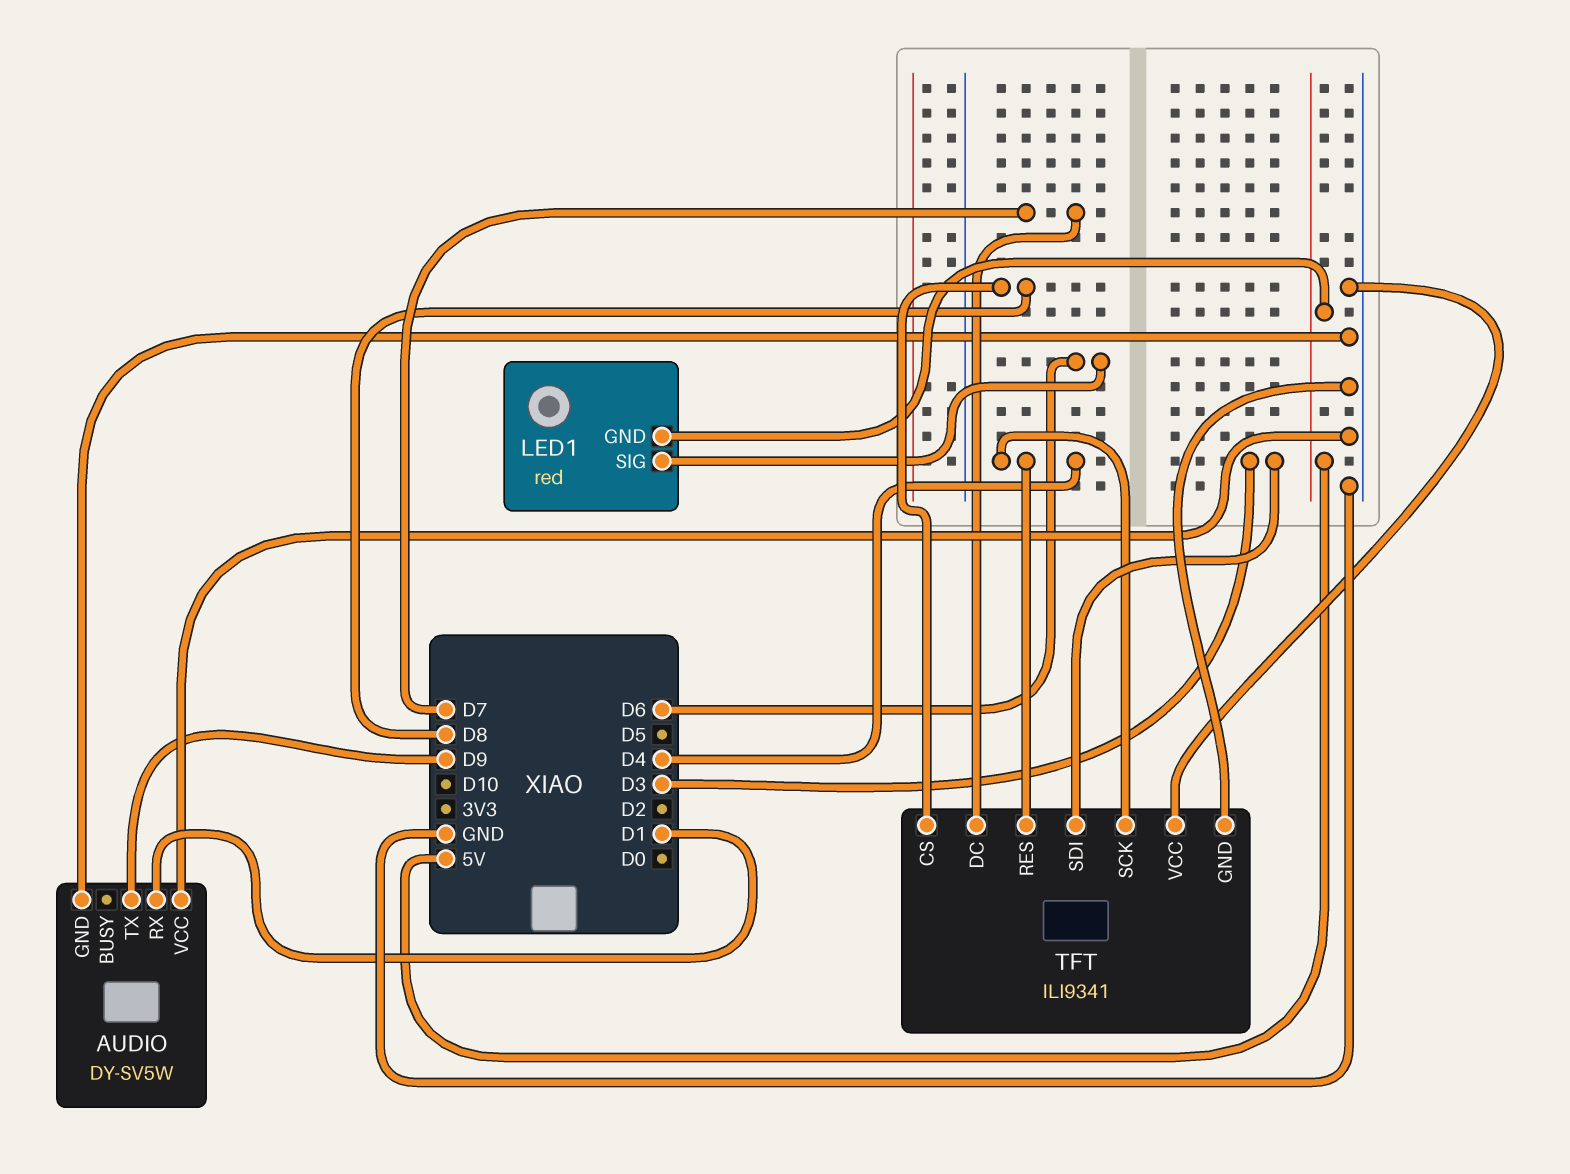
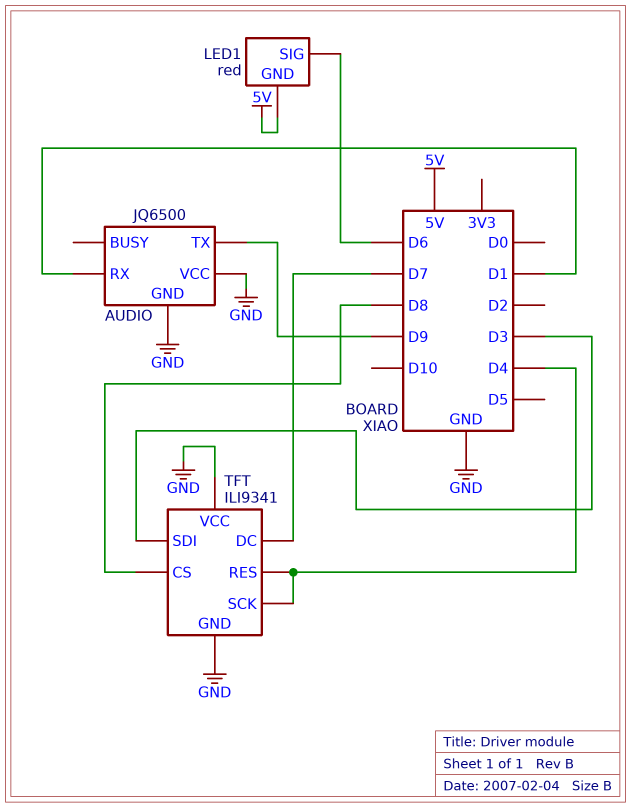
AUDIO: DY-SV5W -> JQ6500

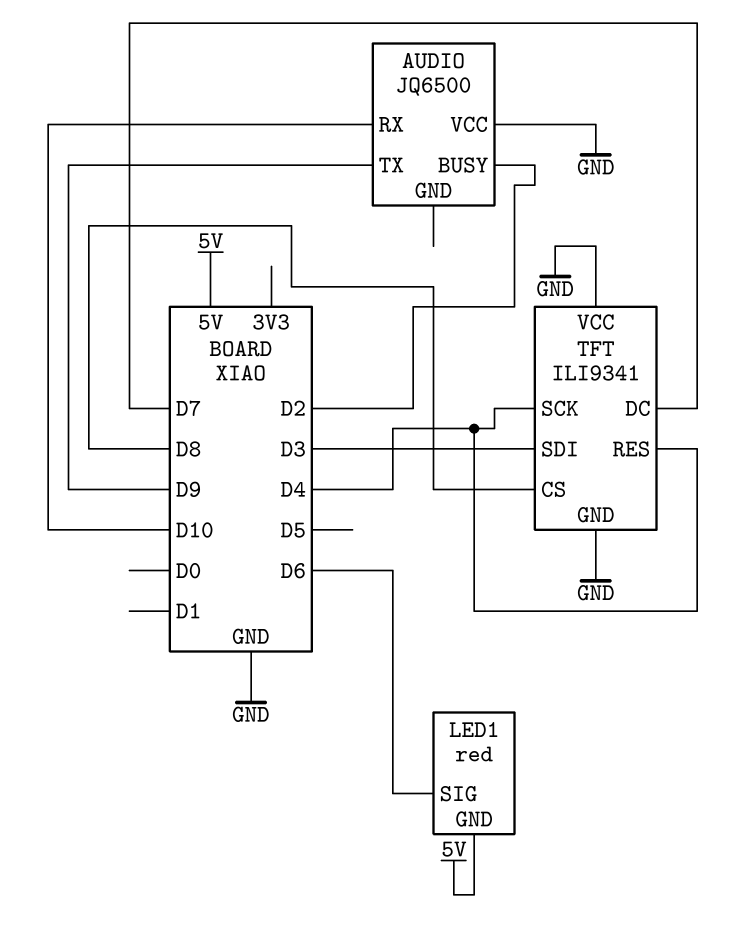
AUDIO pin BUSY: none -> D2
AUDIO pin GND: GND -> none
AUDIO pin RX: D1 -> D10

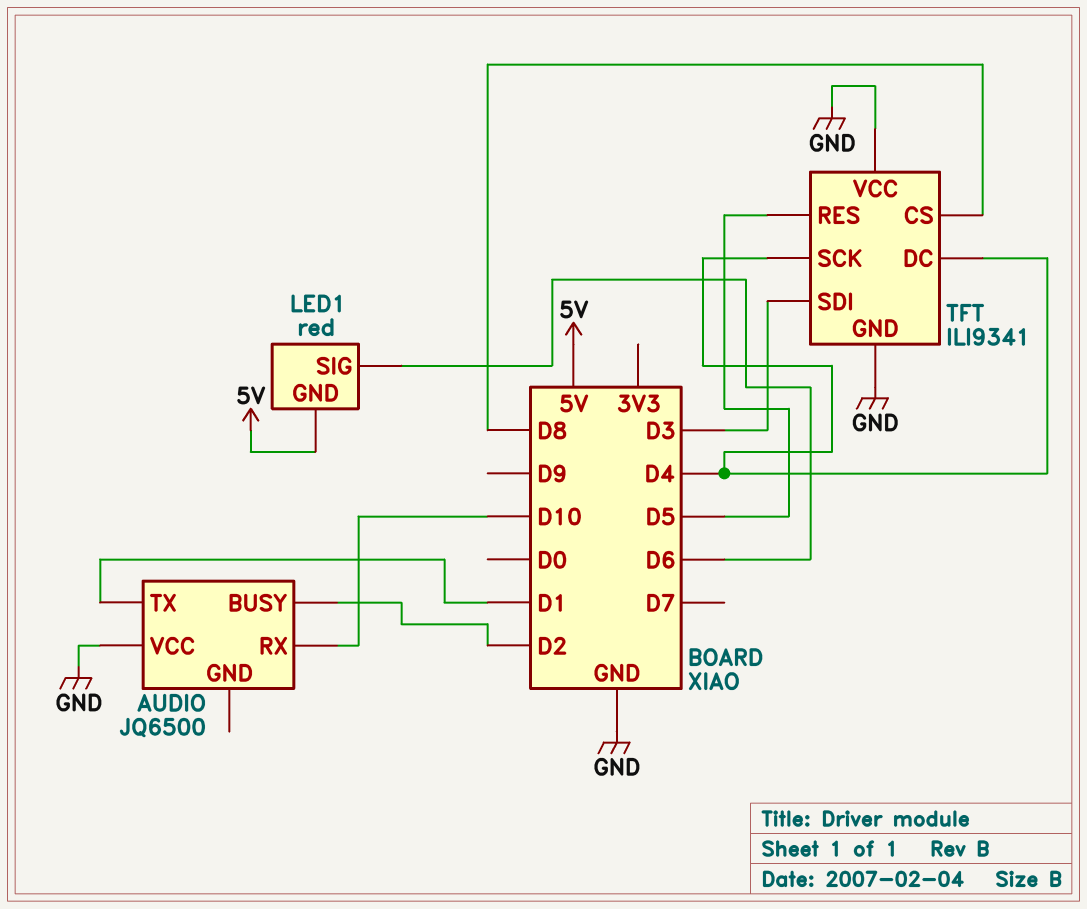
AUDIO pin TX: D9 -> D1
TFT pin DC: D7 -> D4
TFT pin RES: D4 -> D5

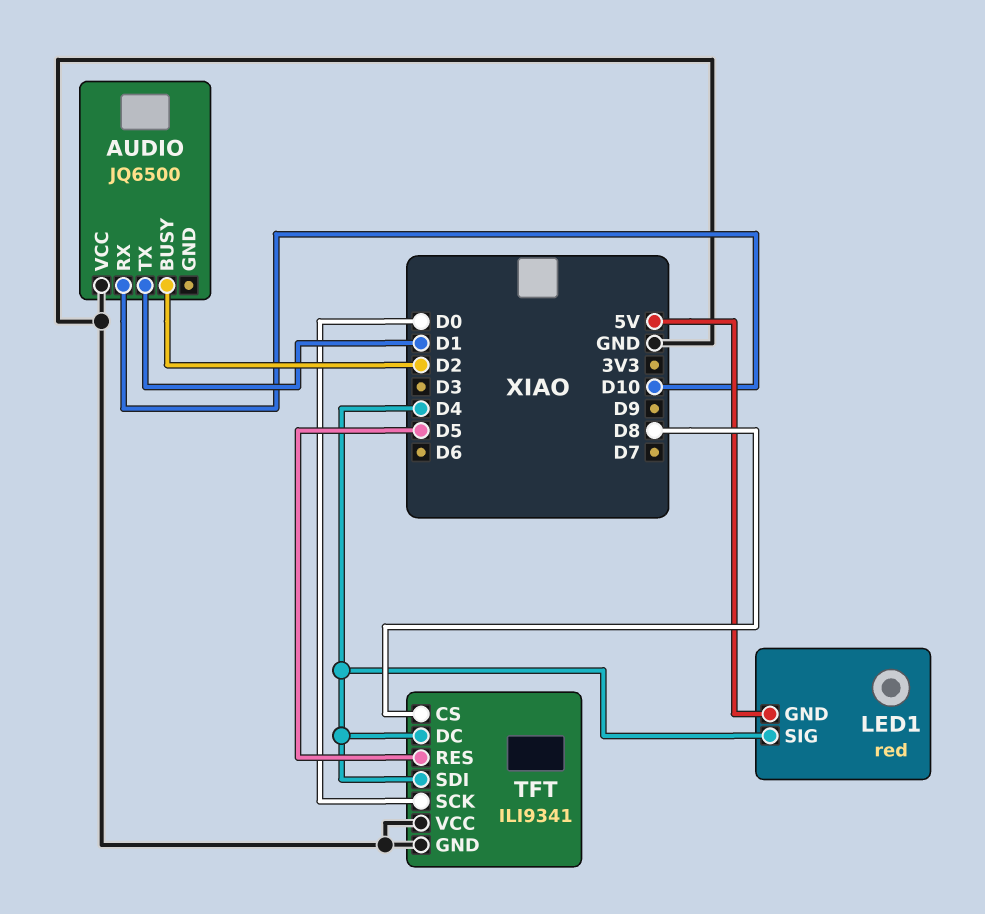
LED1 pin SIG: D6 -> D4
TFT pin SCK: D4 -> D0
TFT pin SDI: D3 -> D4

